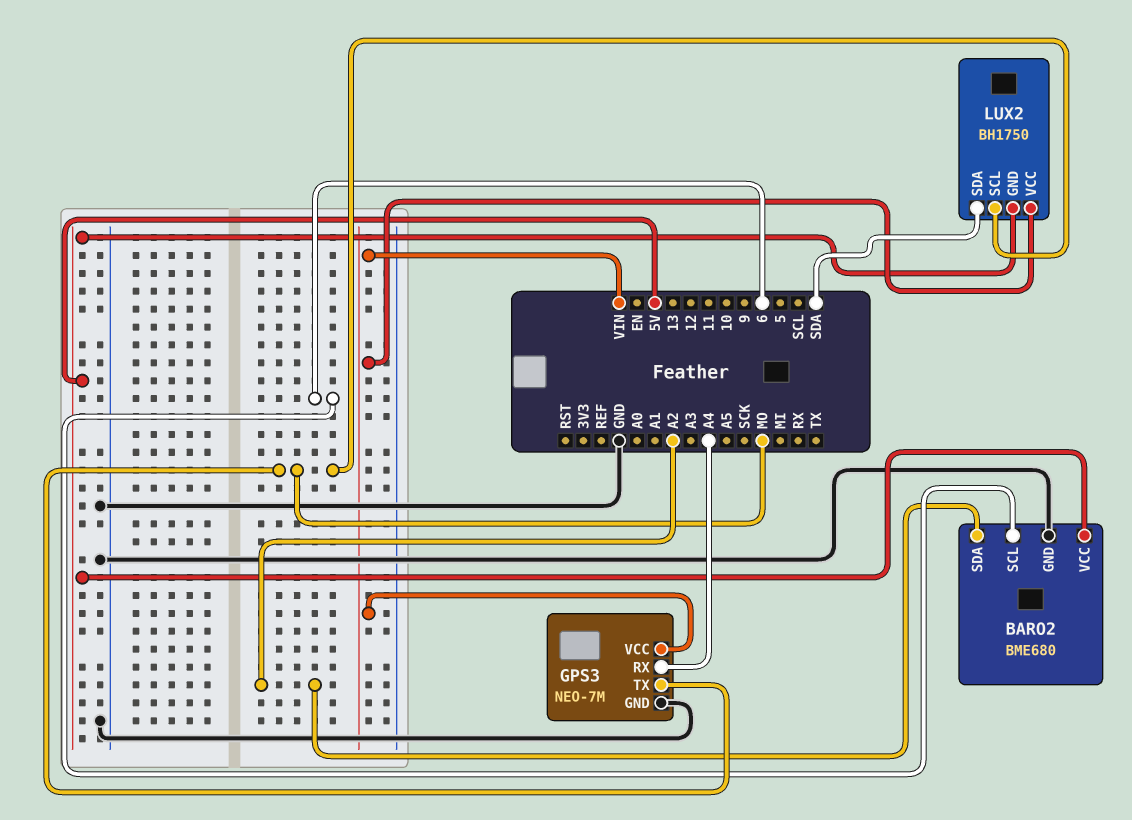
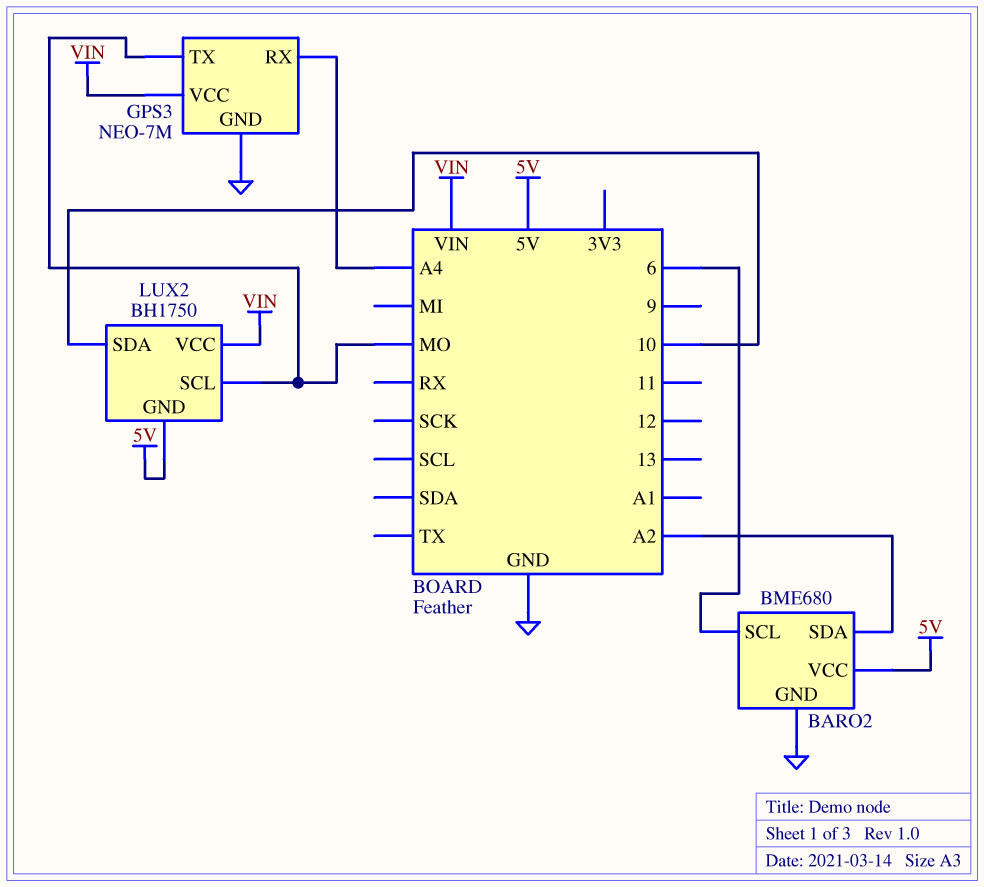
LUX2 pin SDA: SDA -> 10

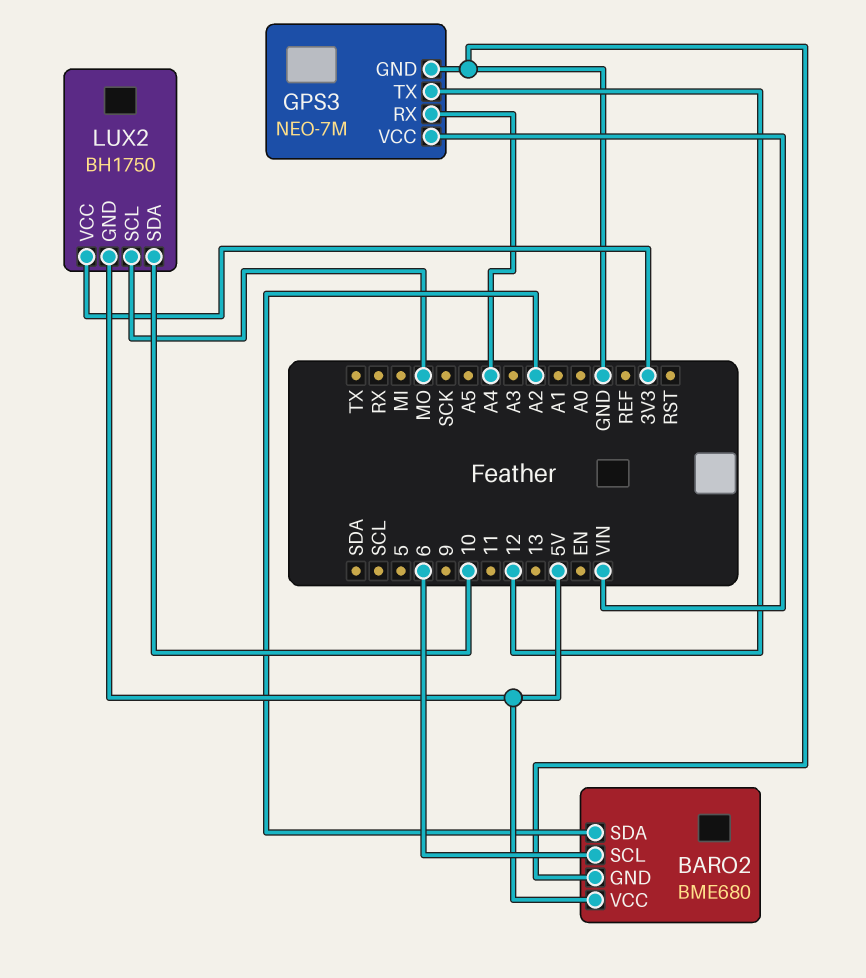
GPS3 pin TX: MO -> 12
LUX2 pin VCC: VIN -> 3V3

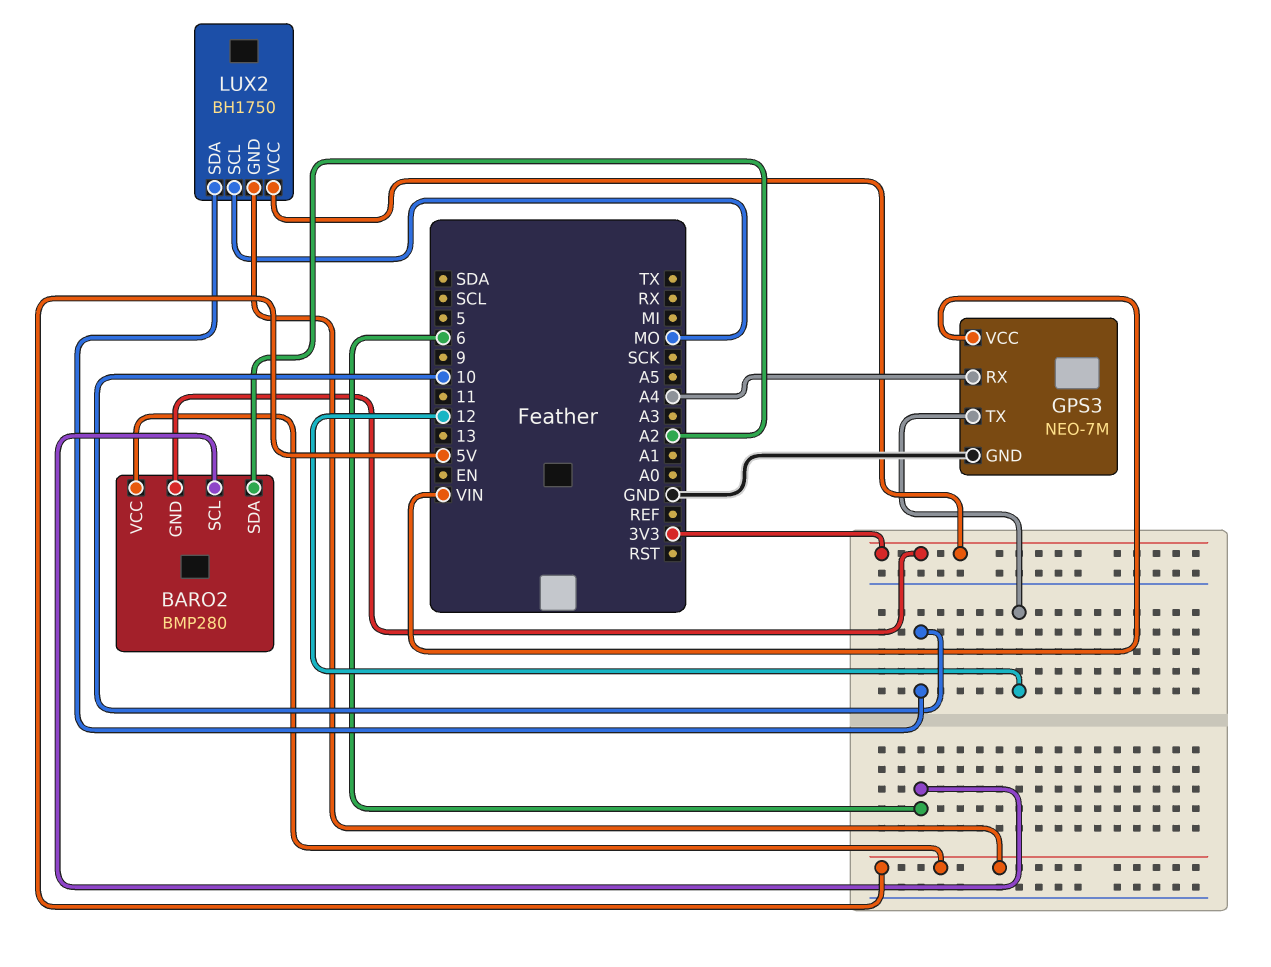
BARO2: BME680 -> BMP280
BARO2 pin GND: GND -> 3V3

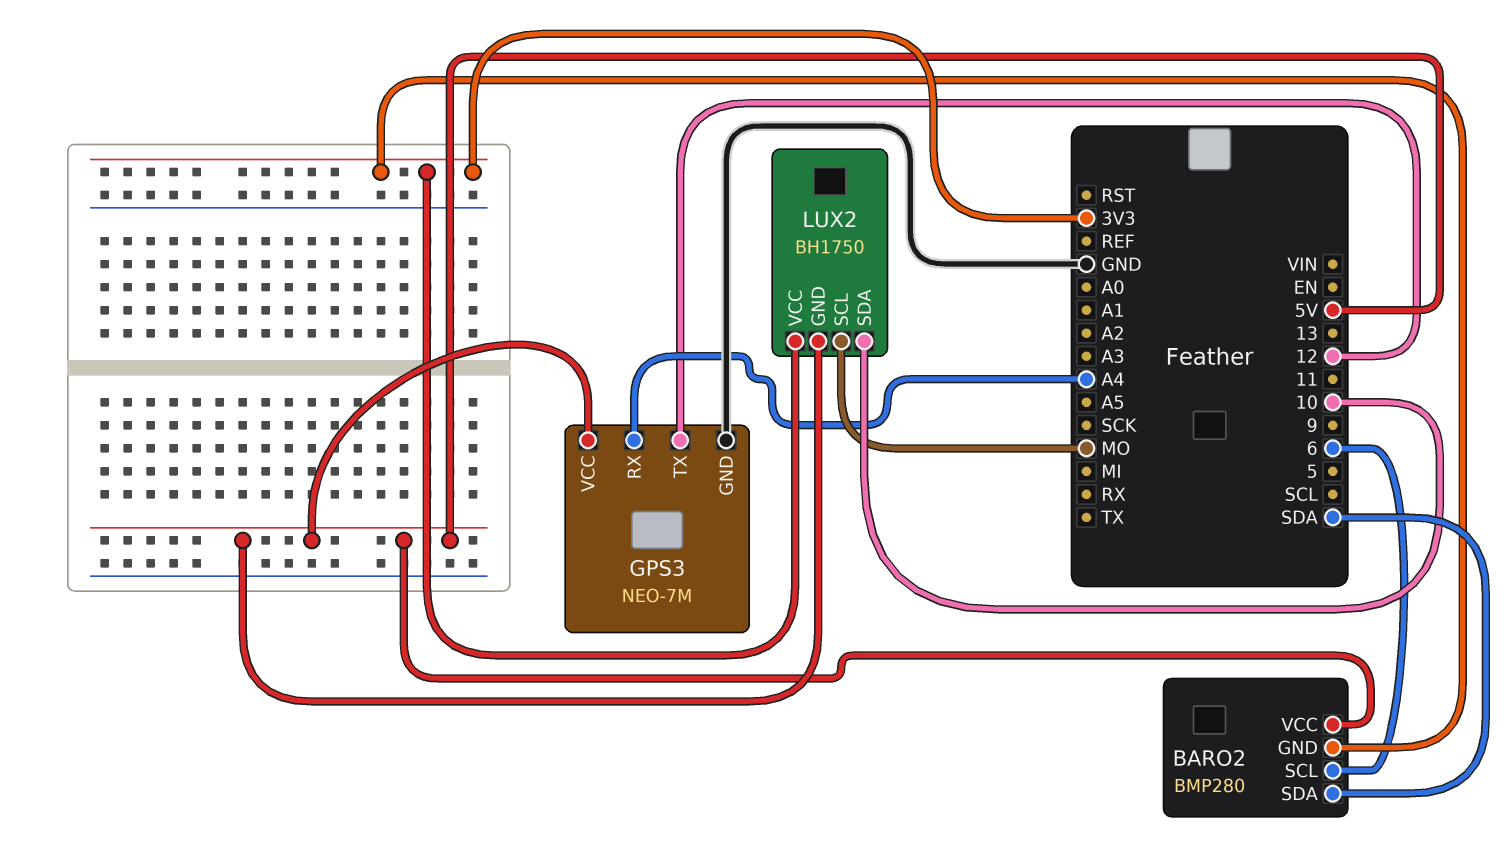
BARO2 pin SDA: A2 -> SDA
GPS3 pin VCC: VIN -> 5V

